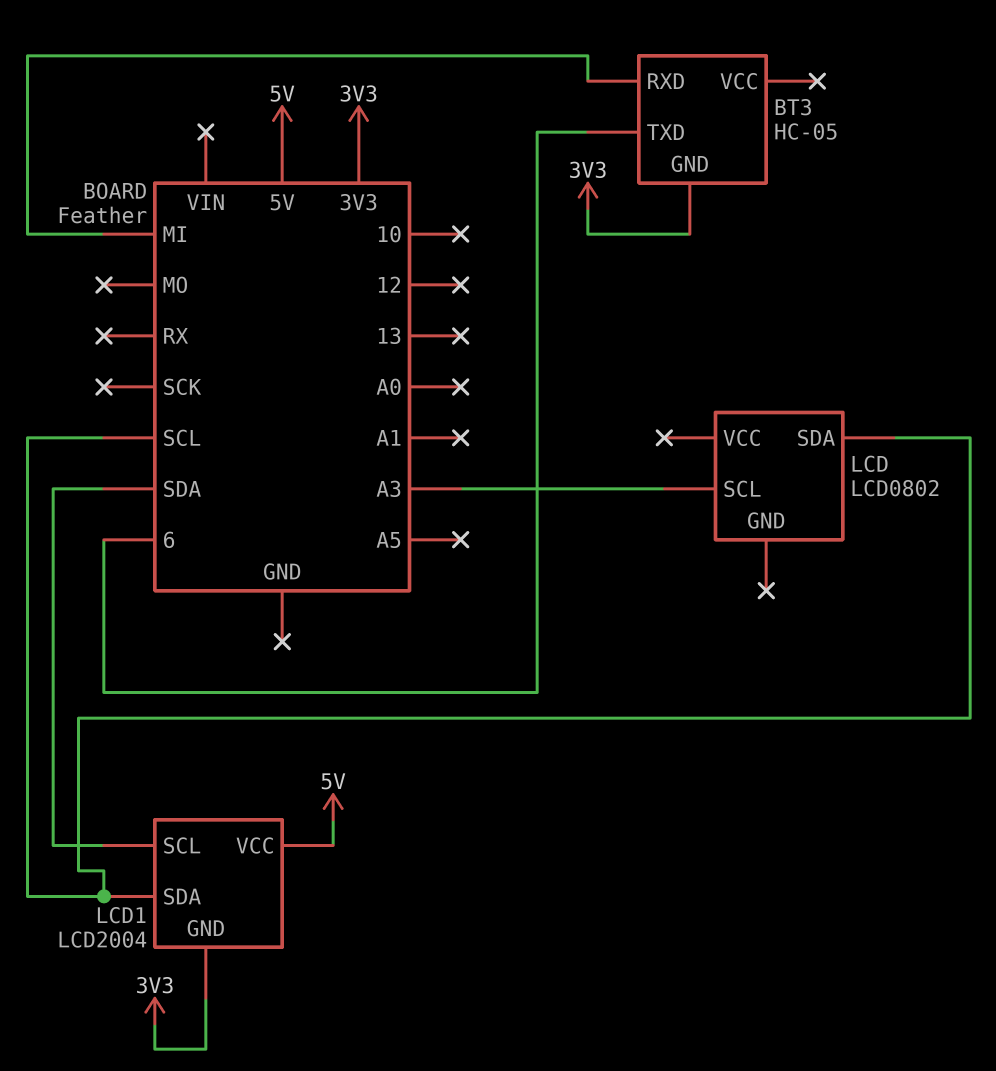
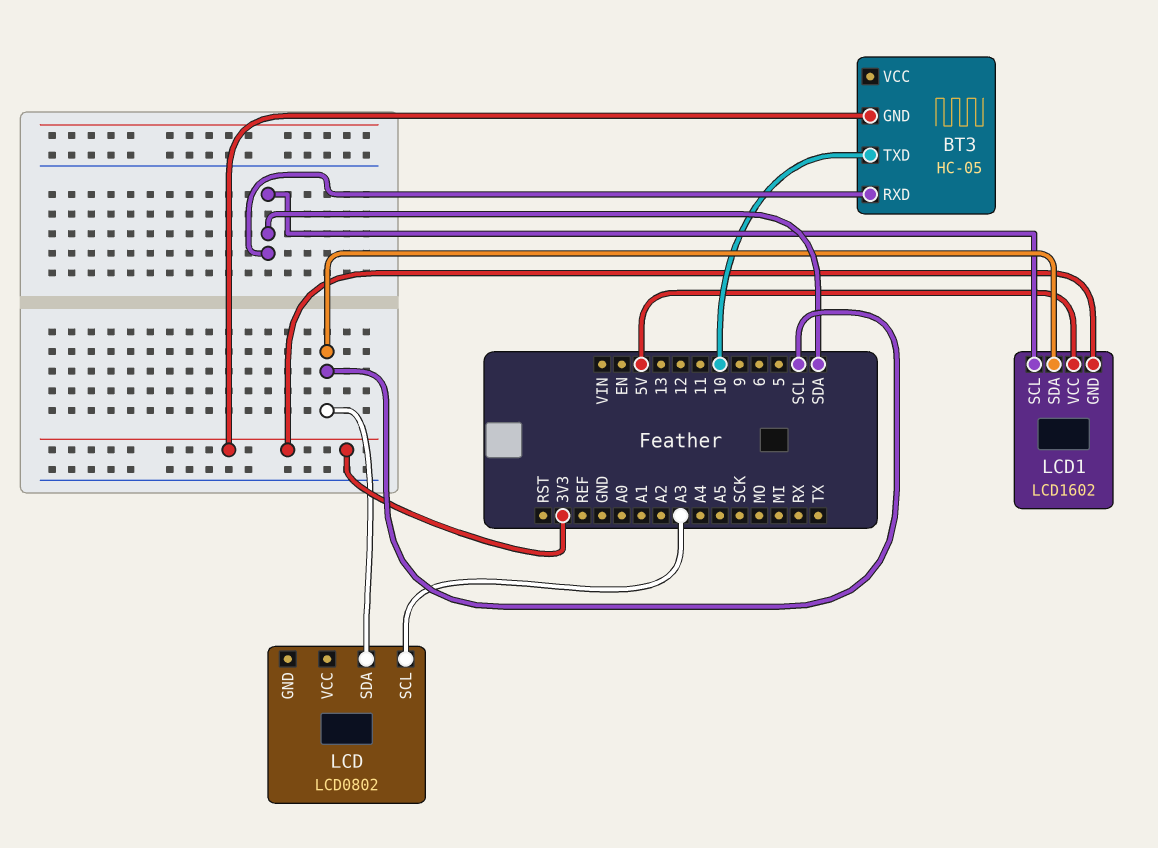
BT3 pin RXD: MI -> SDA
BT3 pin TXD: 6 -> 10
LCD1: LCD2004 -> LCD1602

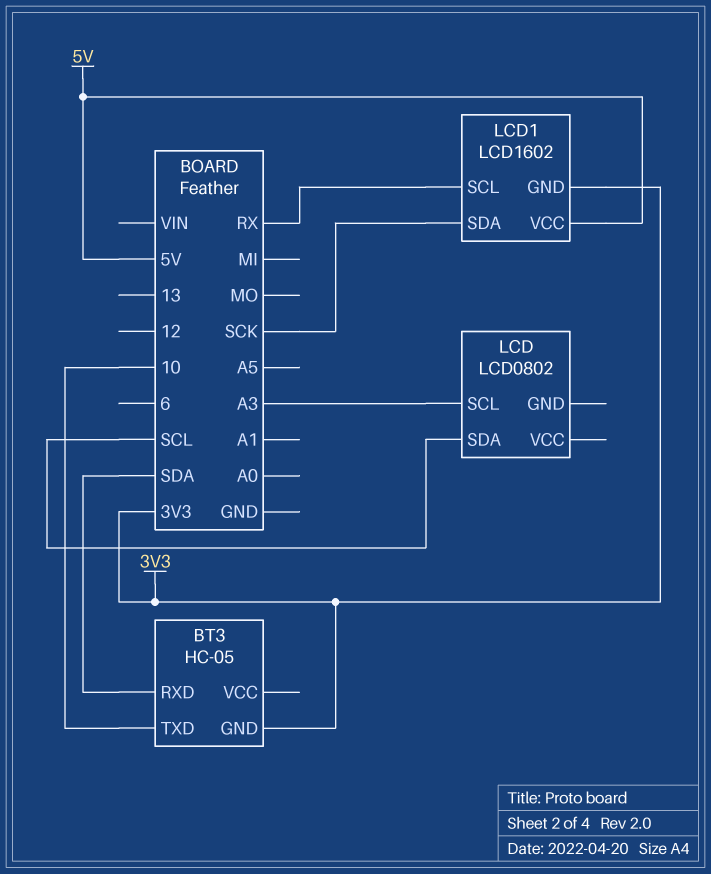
LCD1 pin SCL: SDA -> RX
LCD1 pin SDA: SCL -> SCK

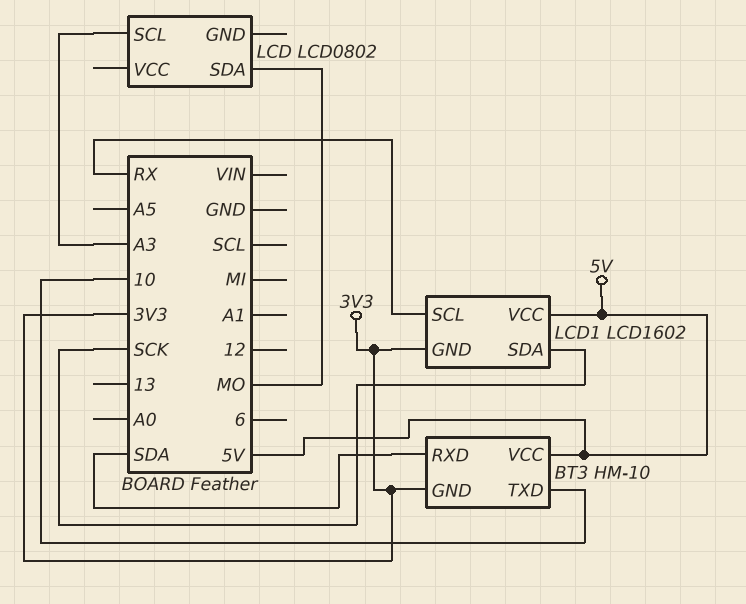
BT3: HC-05 -> HM-10
BT3 pin VCC: none -> 5V
LCD pin SDA: SCL -> MO

